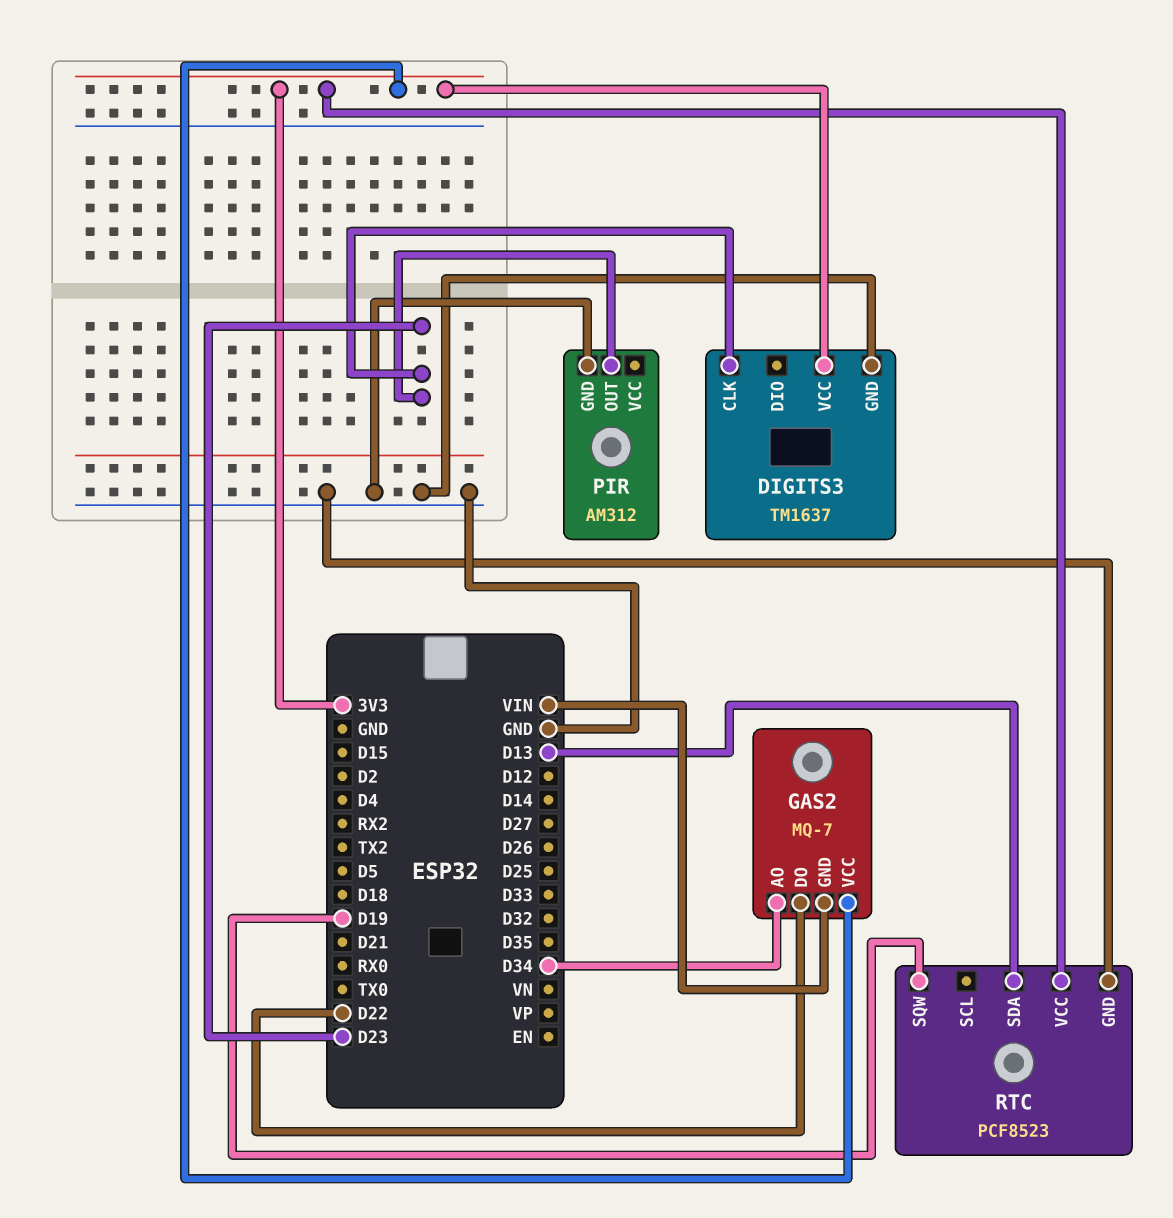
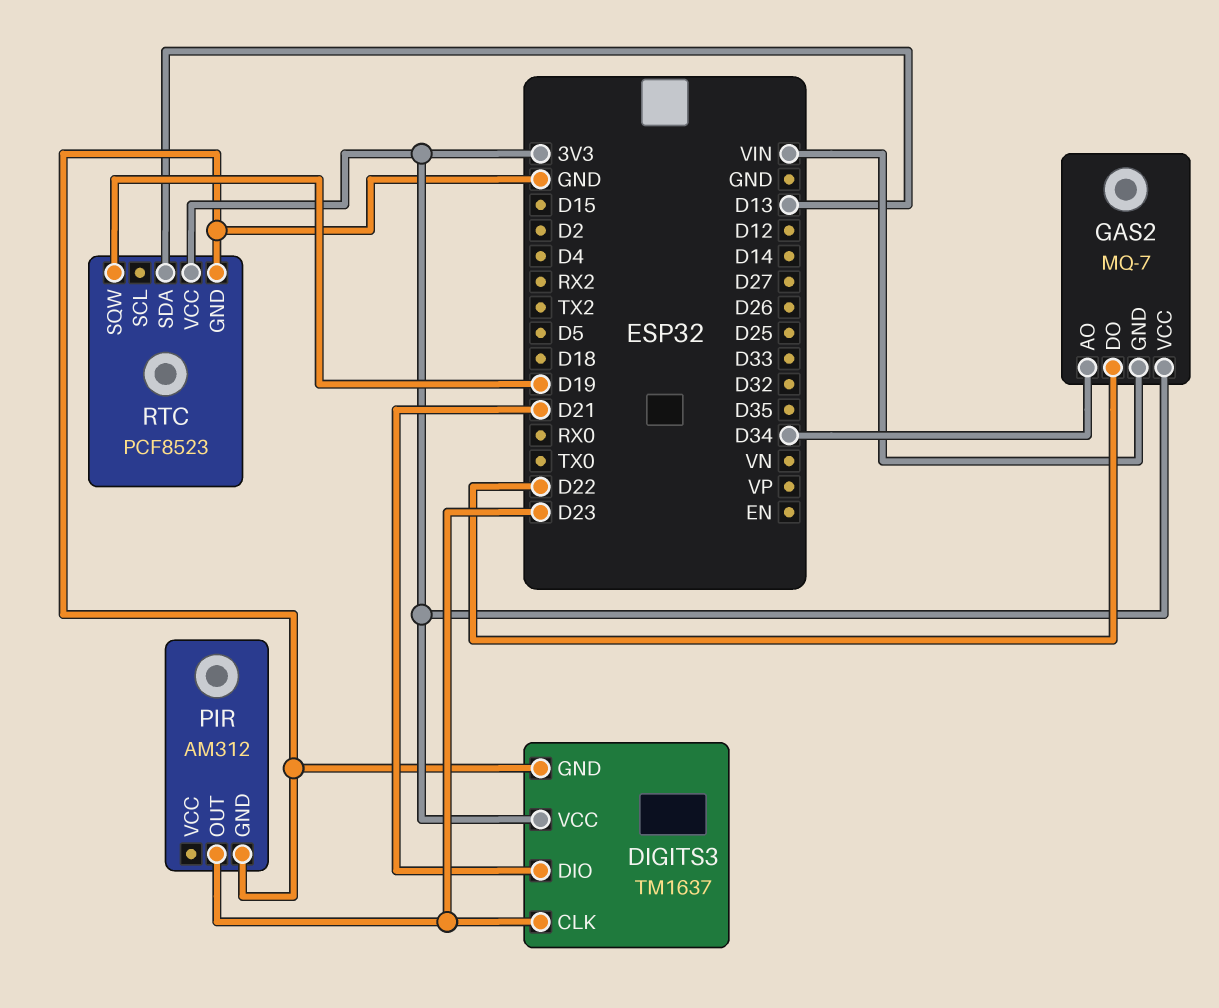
DIGITS3 pin DIO: none -> D21

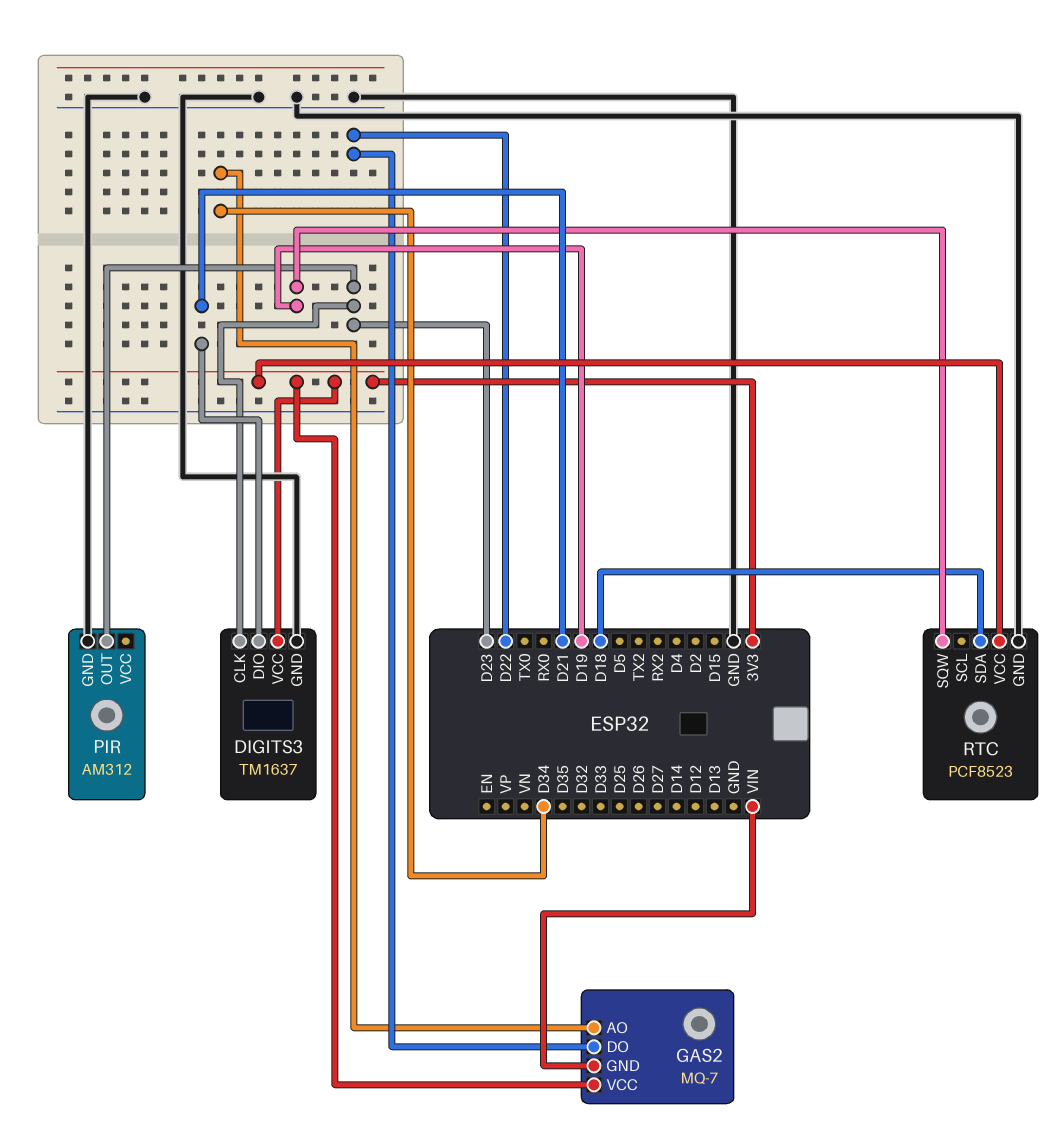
RTC pin SDA: D13 -> D18

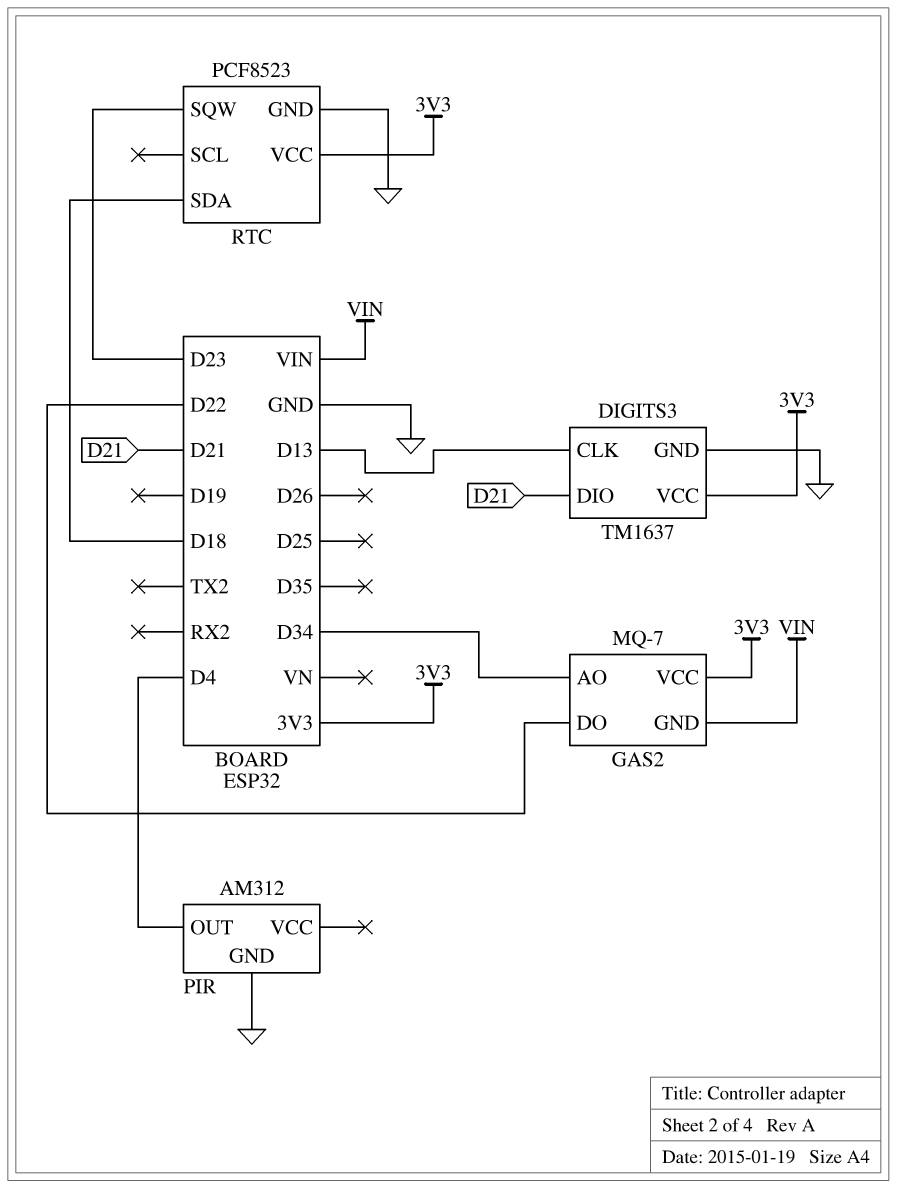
DIGITS3 pin CLK: D23 -> D13
PIR pin OUT: D23 -> D4
RTC pin SQW: D19 -> D23

